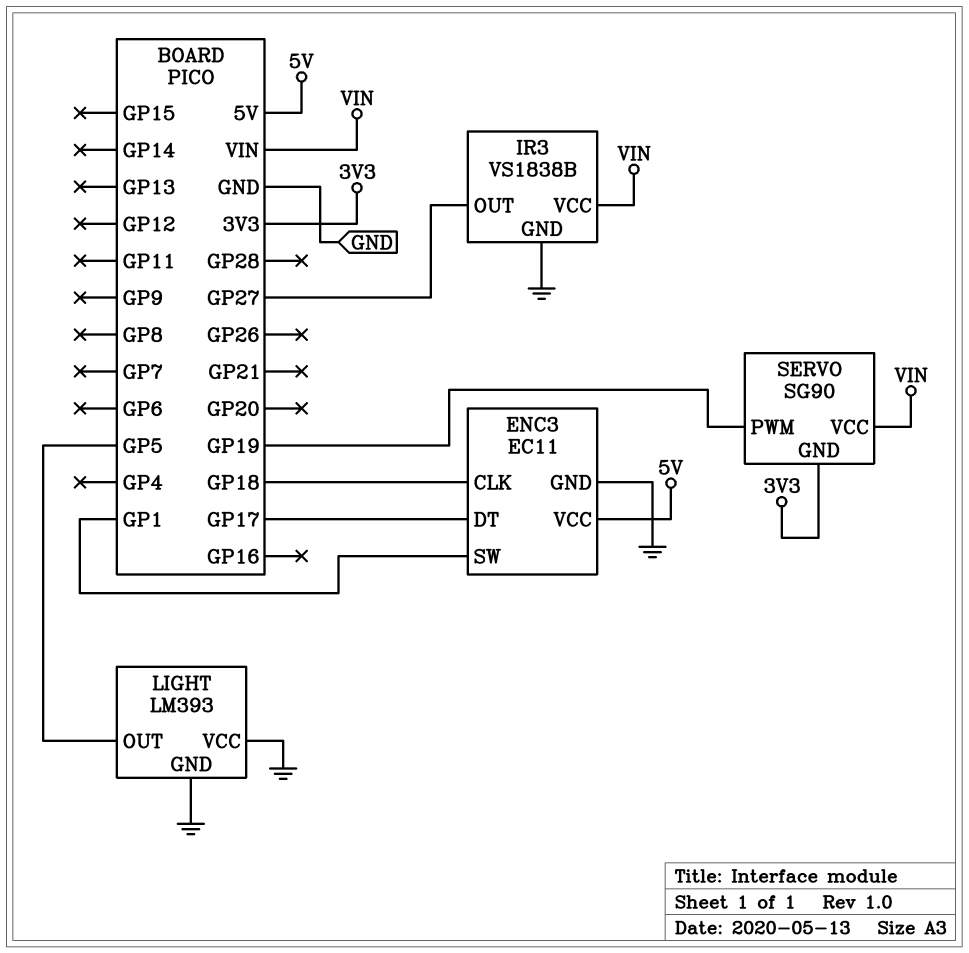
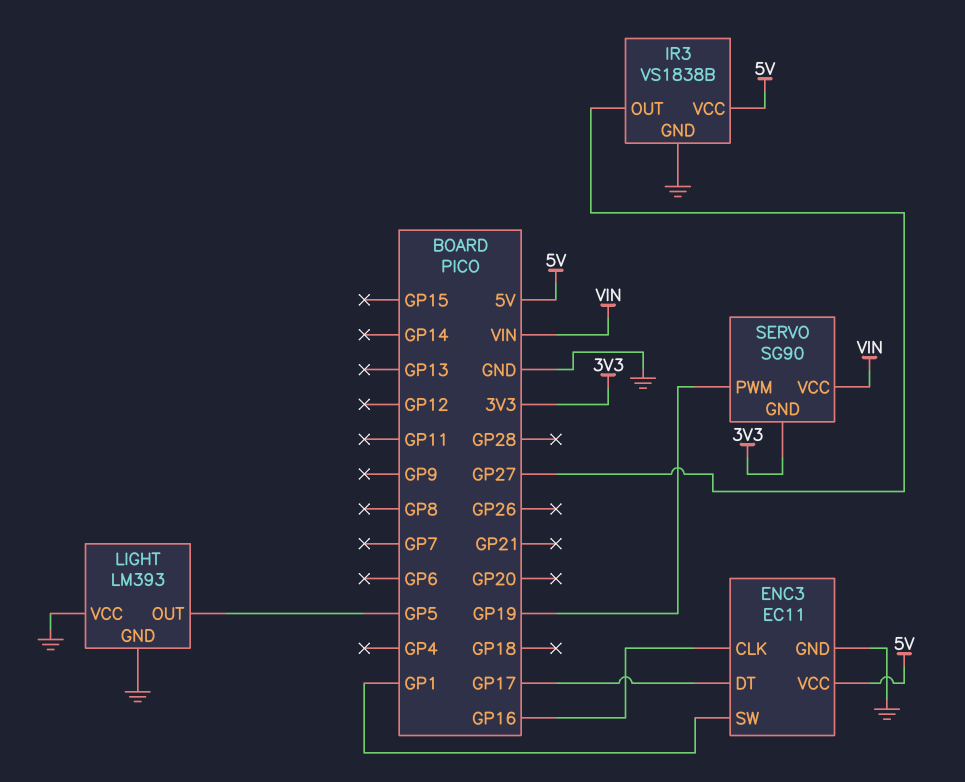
ENC3 pin CLK: GP18 -> GP16
IR3 pin VCC: VIN -> 5V

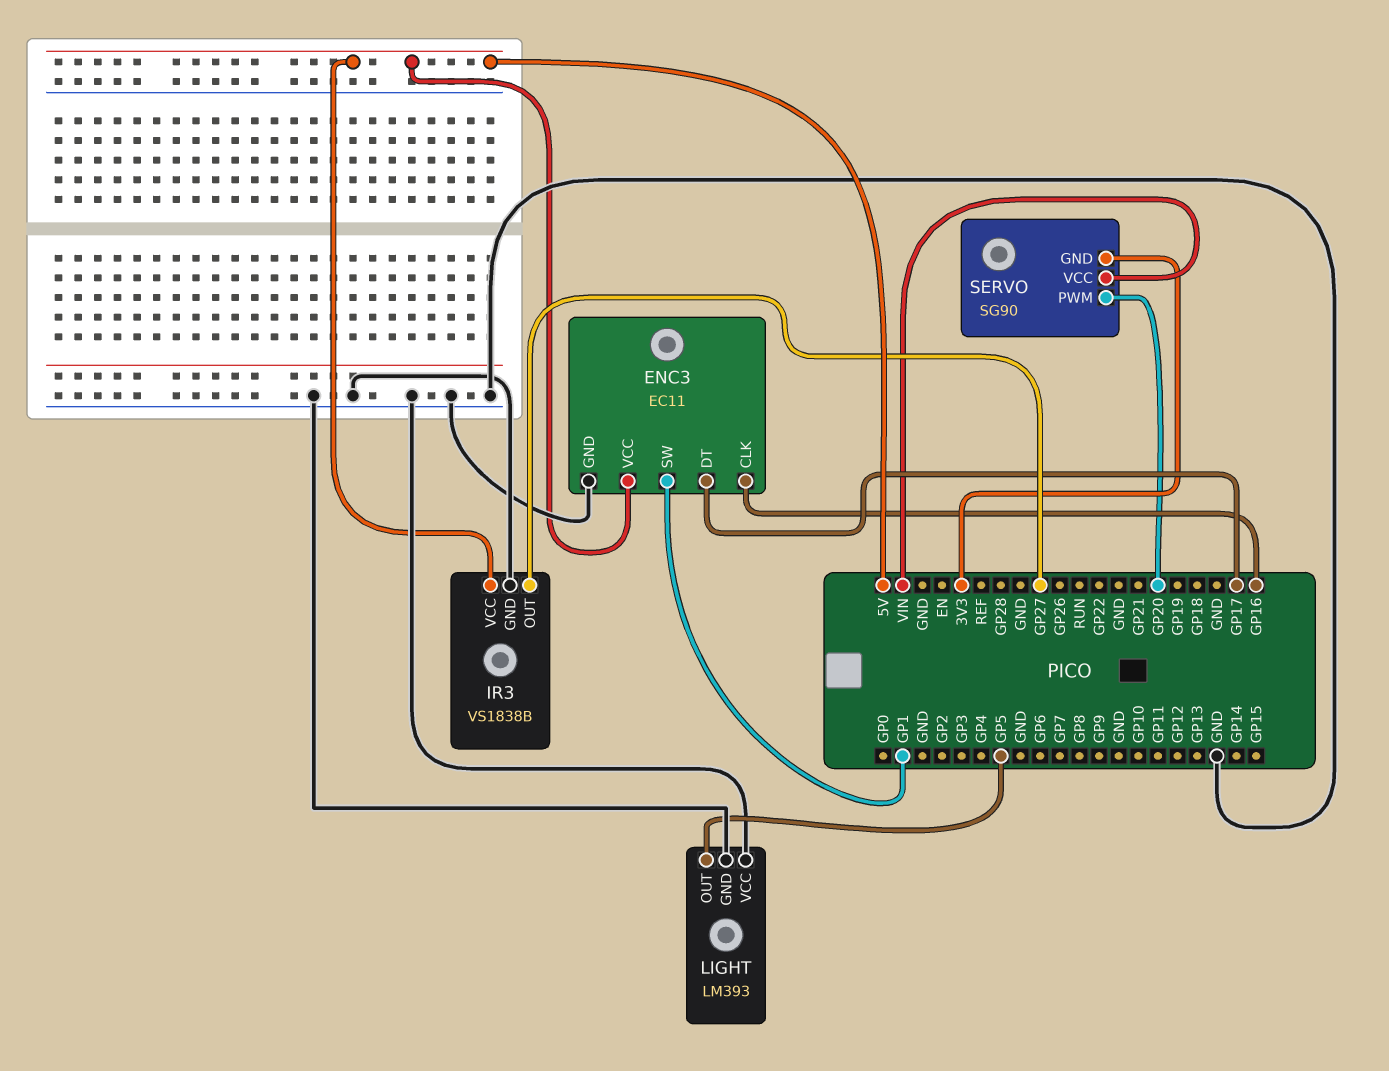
SERVO pin PWM: GP19 -> GP20

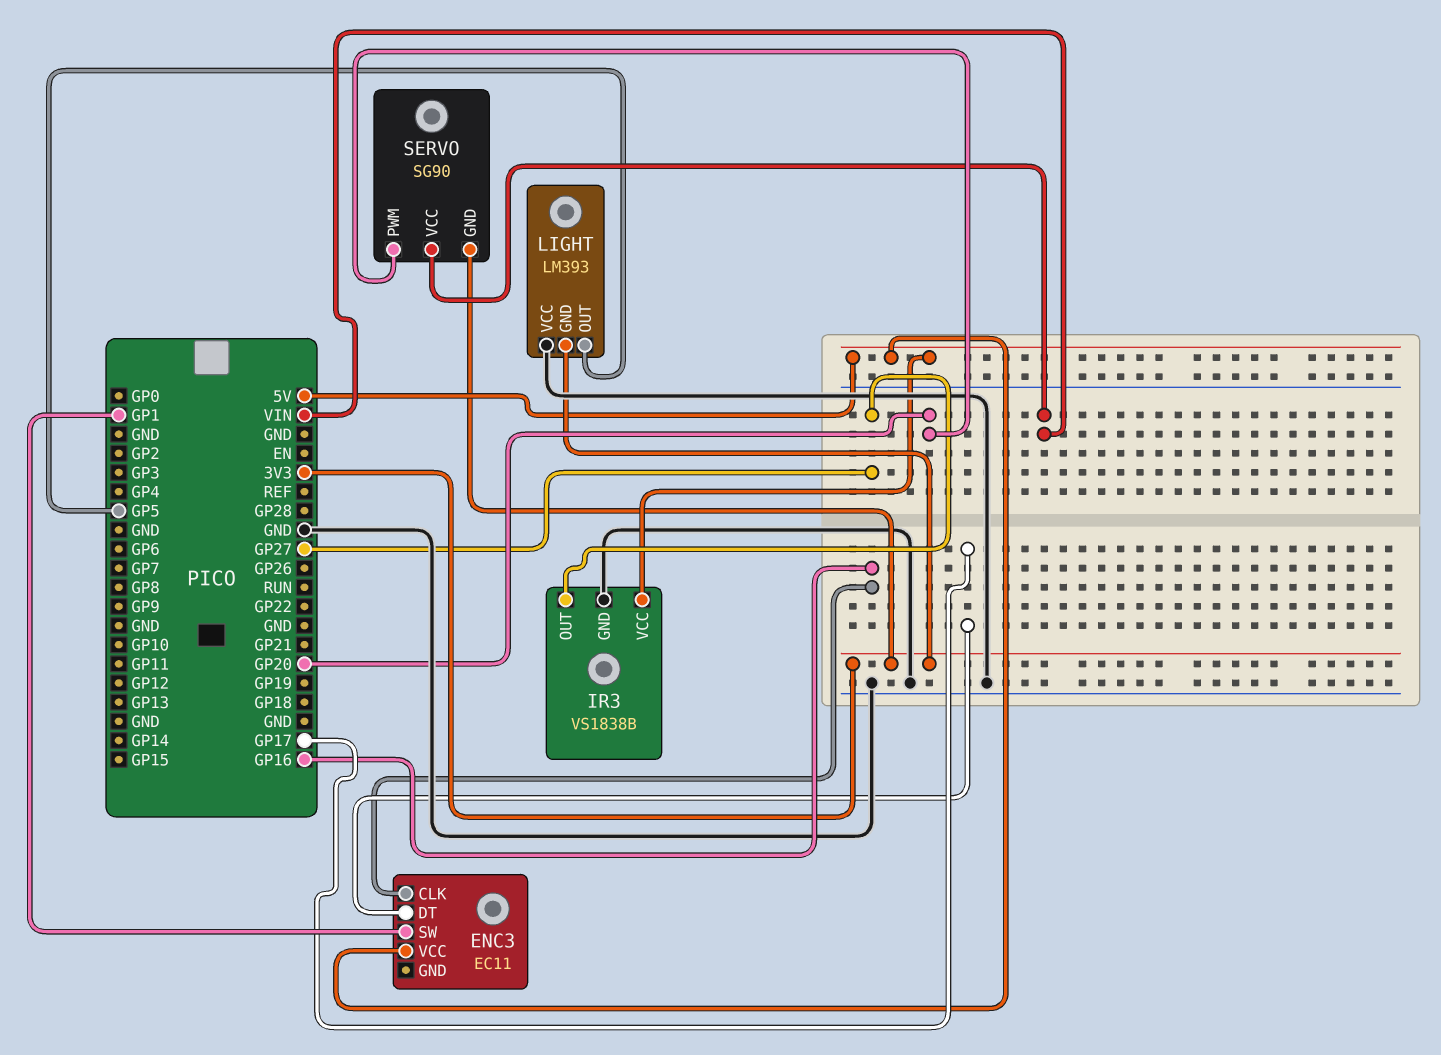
ENC3 pin GND: GND -> none
LIGHT pin GND: GND -> 3V3

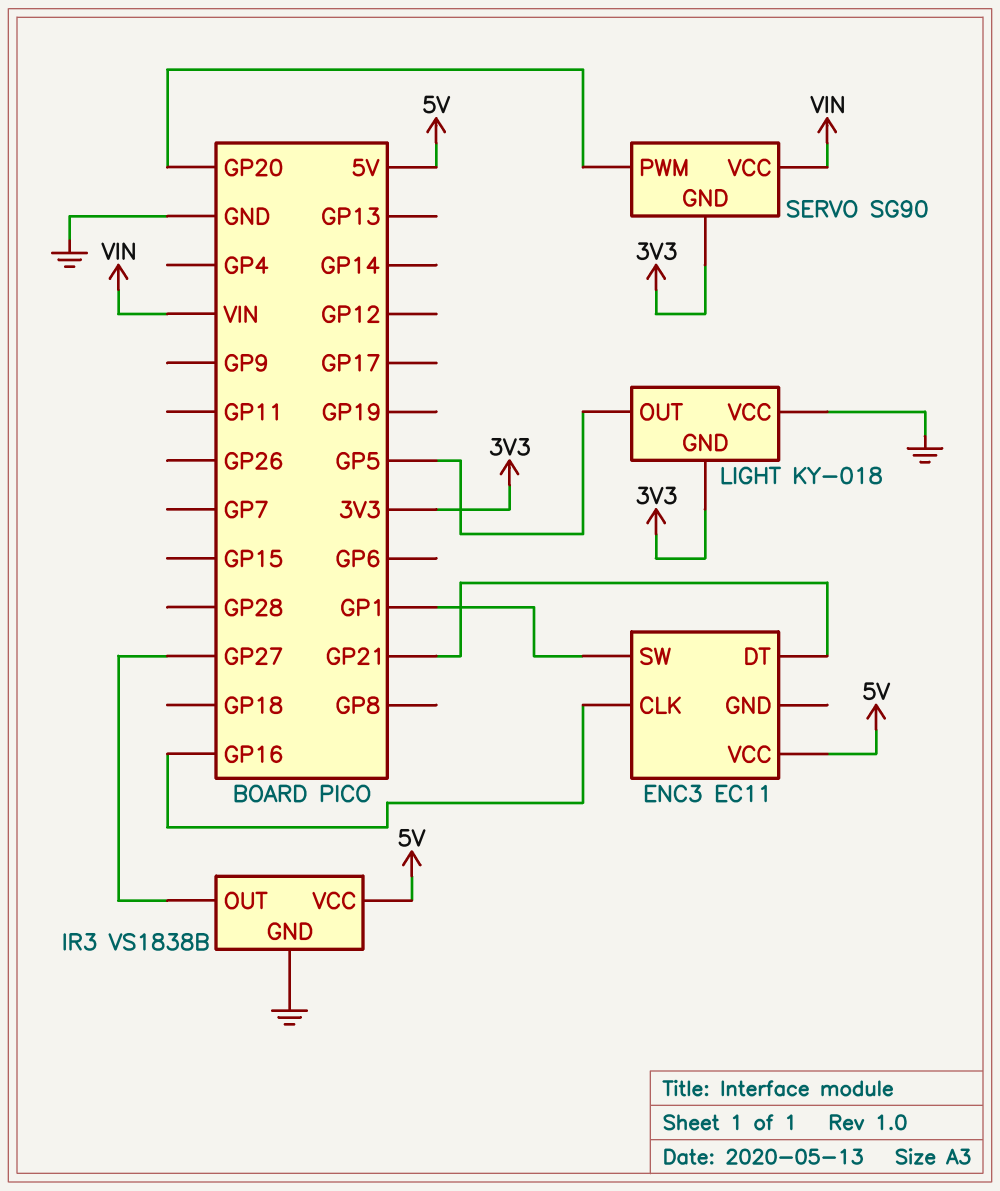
ENC3 pin DT: GP17 -> GP21
LIGHT: LM393 -> KY-018

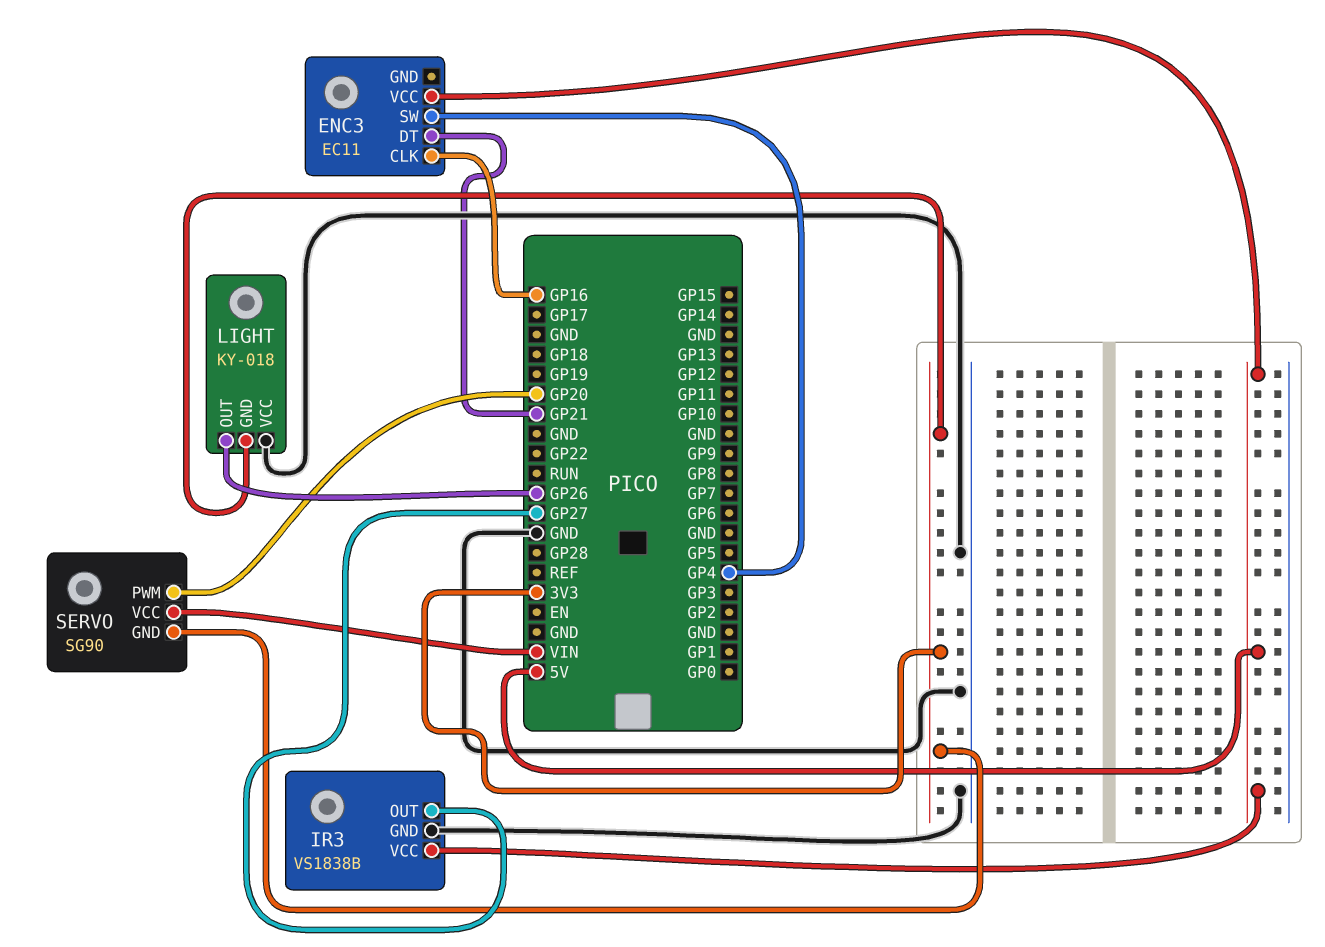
ENC3 pin SW: GP1 -> GP4
LIGHT pin OUT: GP5 -> GP26

